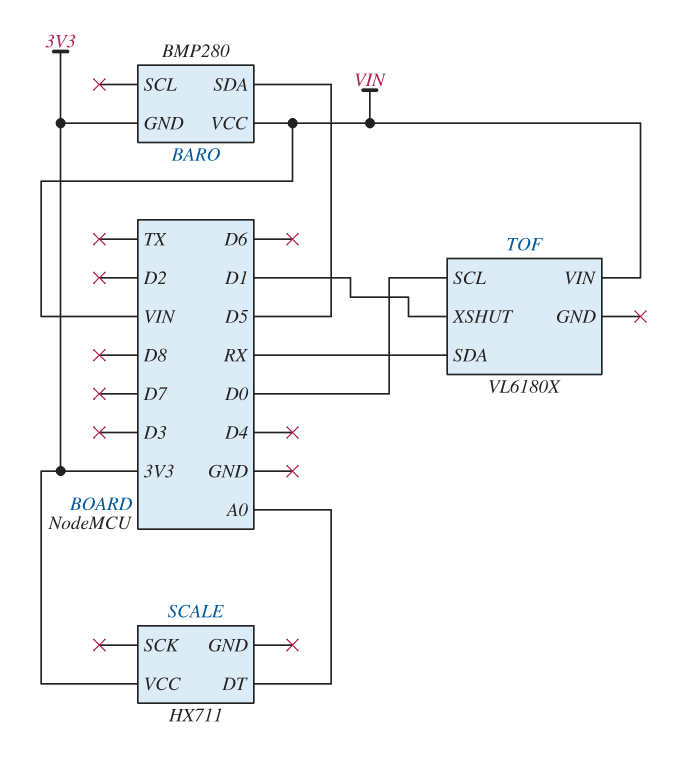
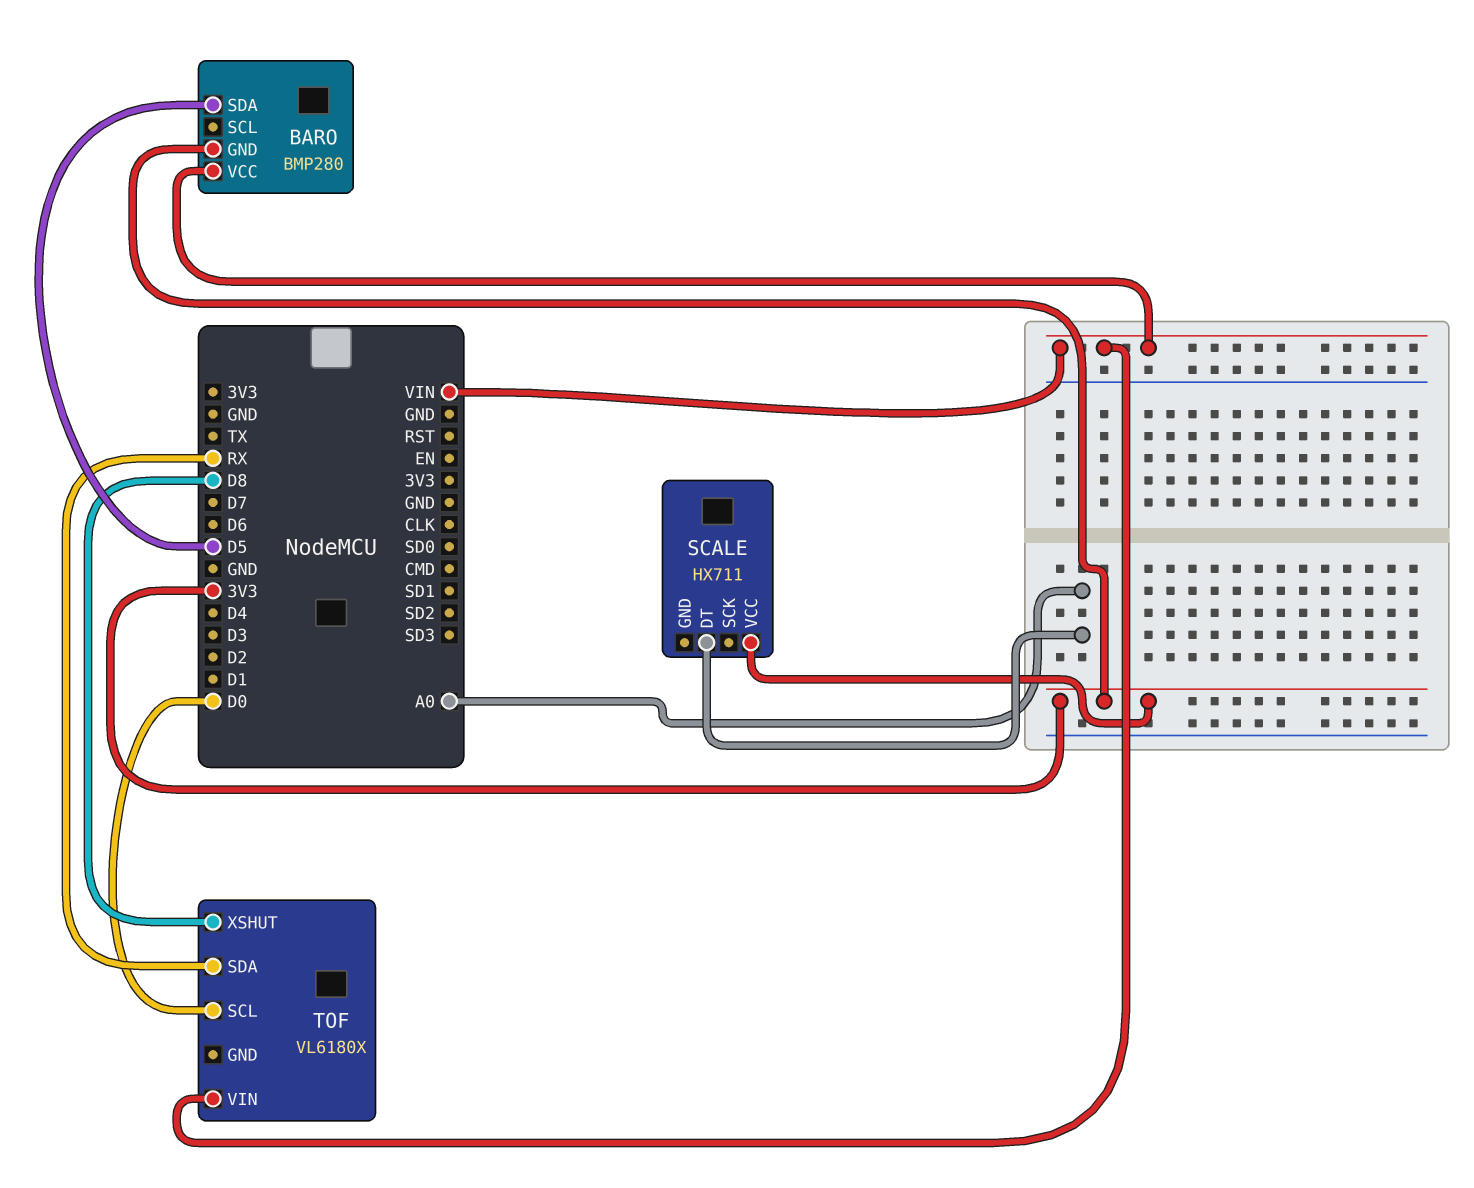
TOF pin XSHUT: D1 -> D8

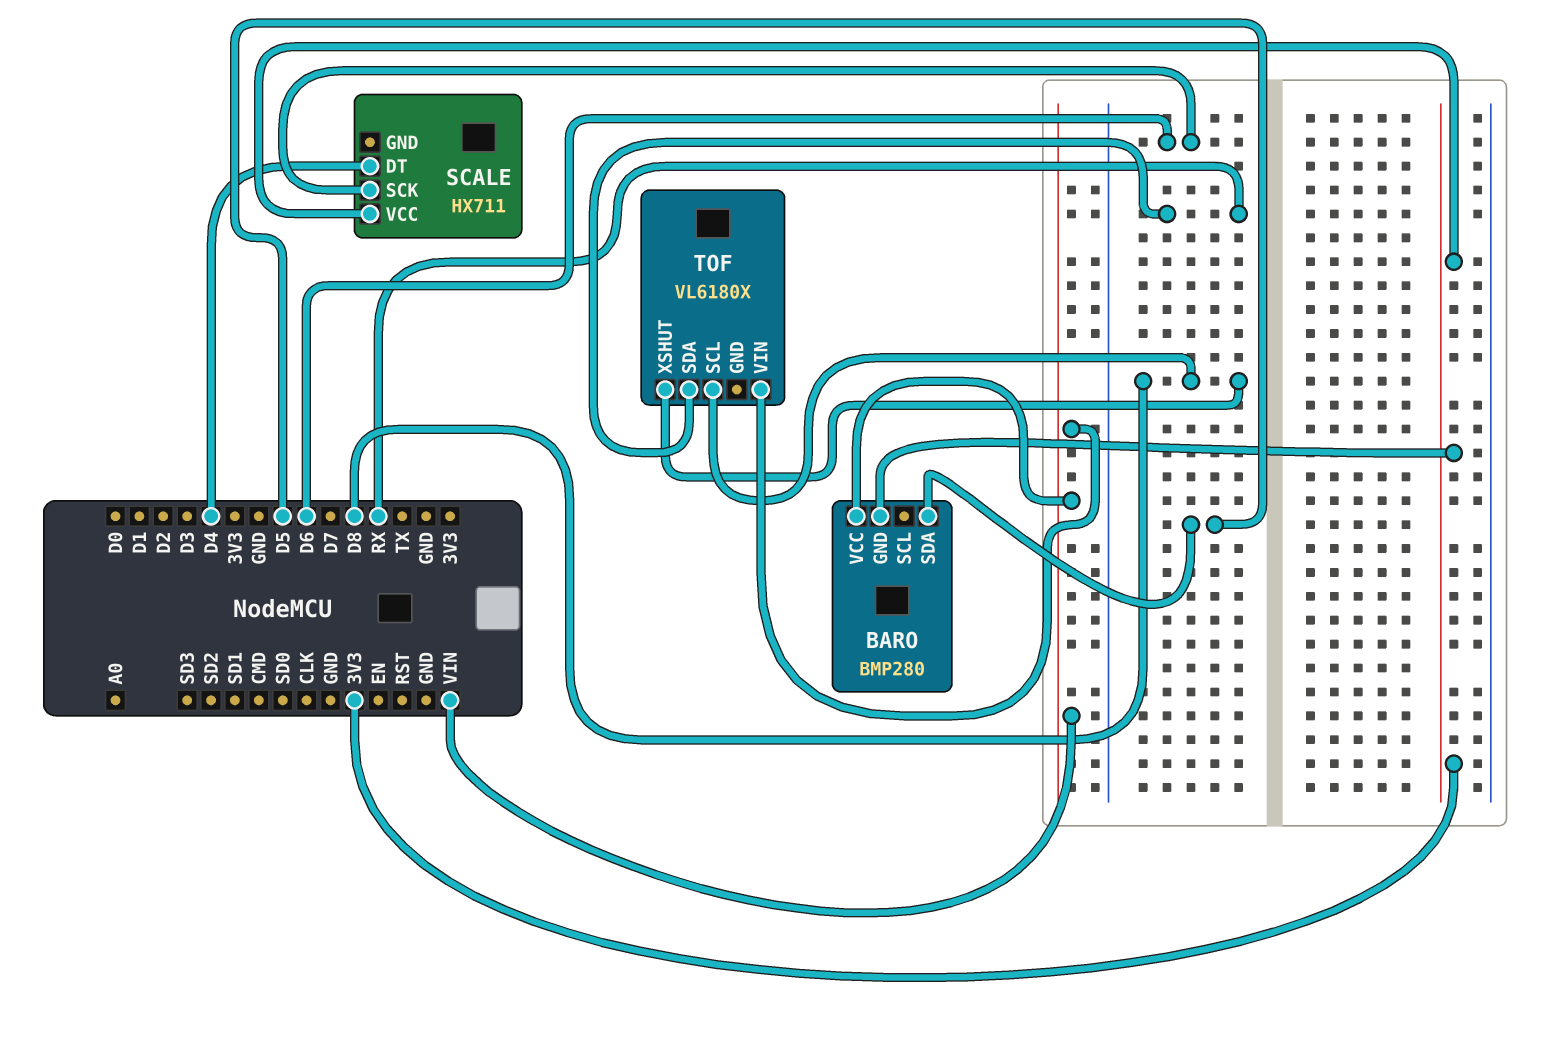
SCALE pin DT: A0 -> D4
SCALE pin SCK: none -> D6
TOF pin SCL: D0 -> D8

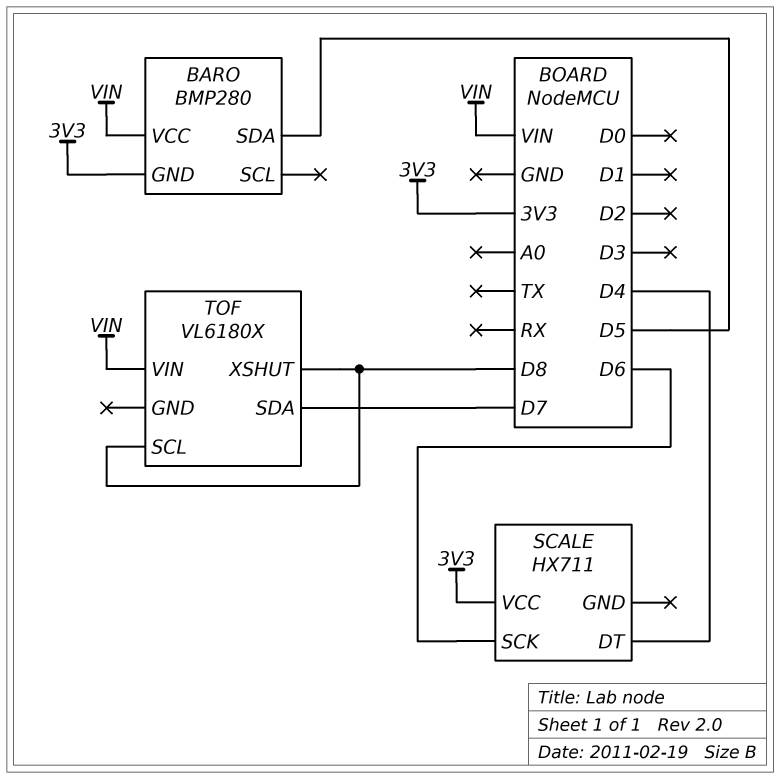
TOF pin SDA: RX -> D7

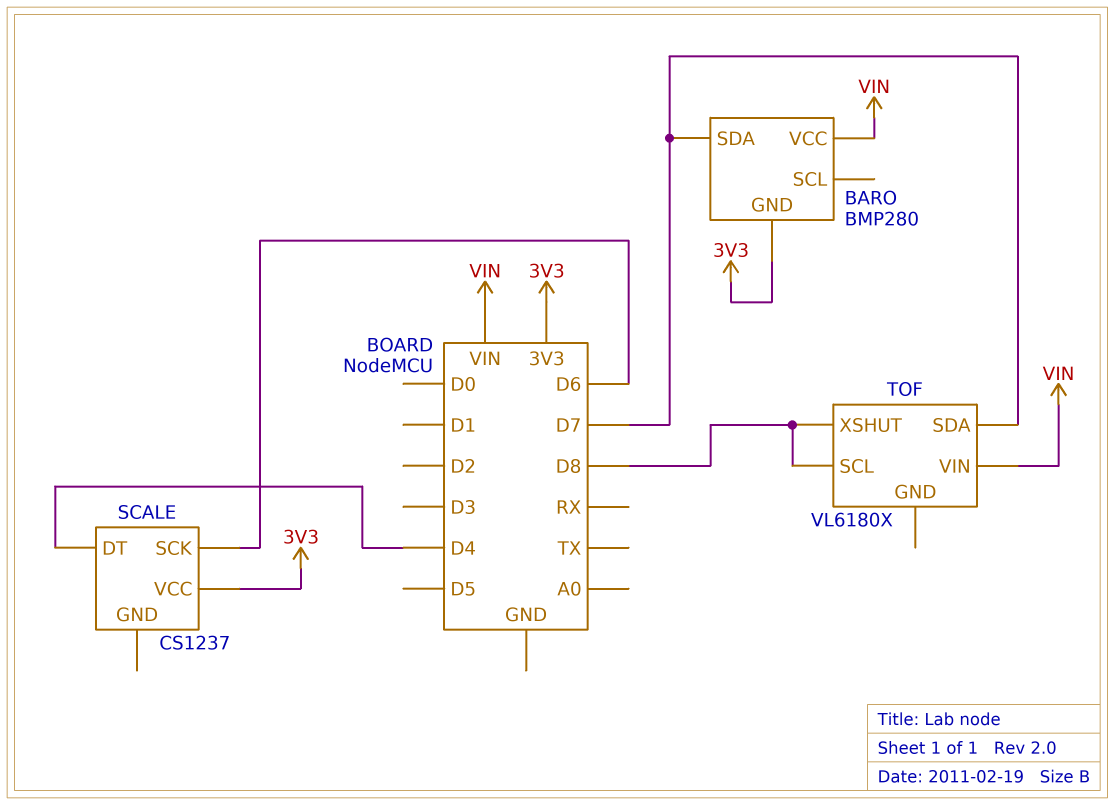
BARO pin SDA: D5 -> D7
SCALE: HX711 -> CS1237

